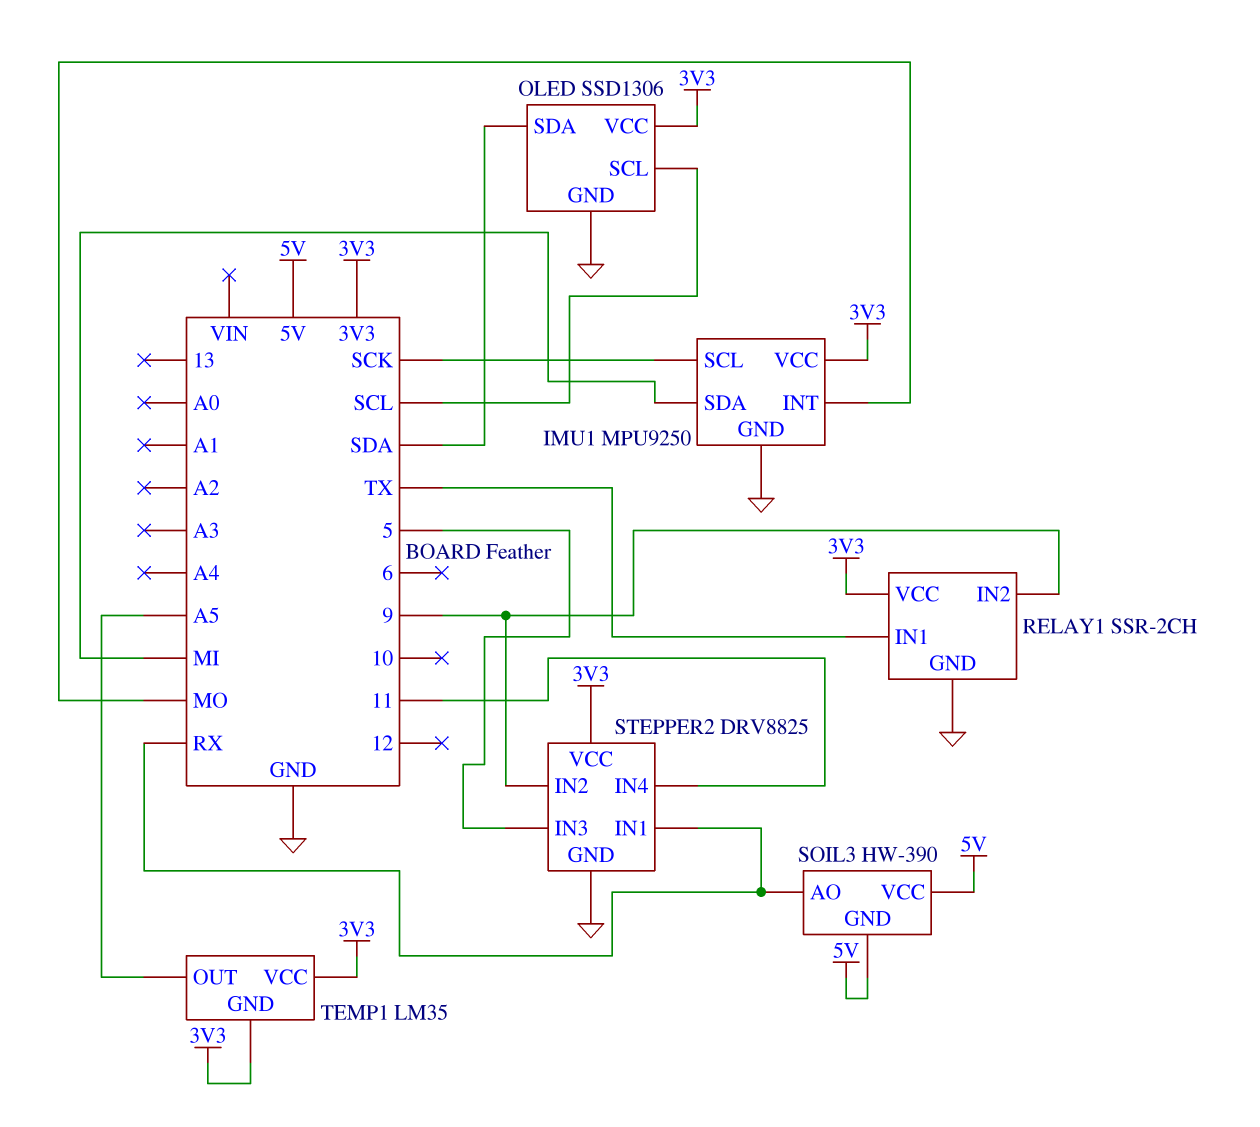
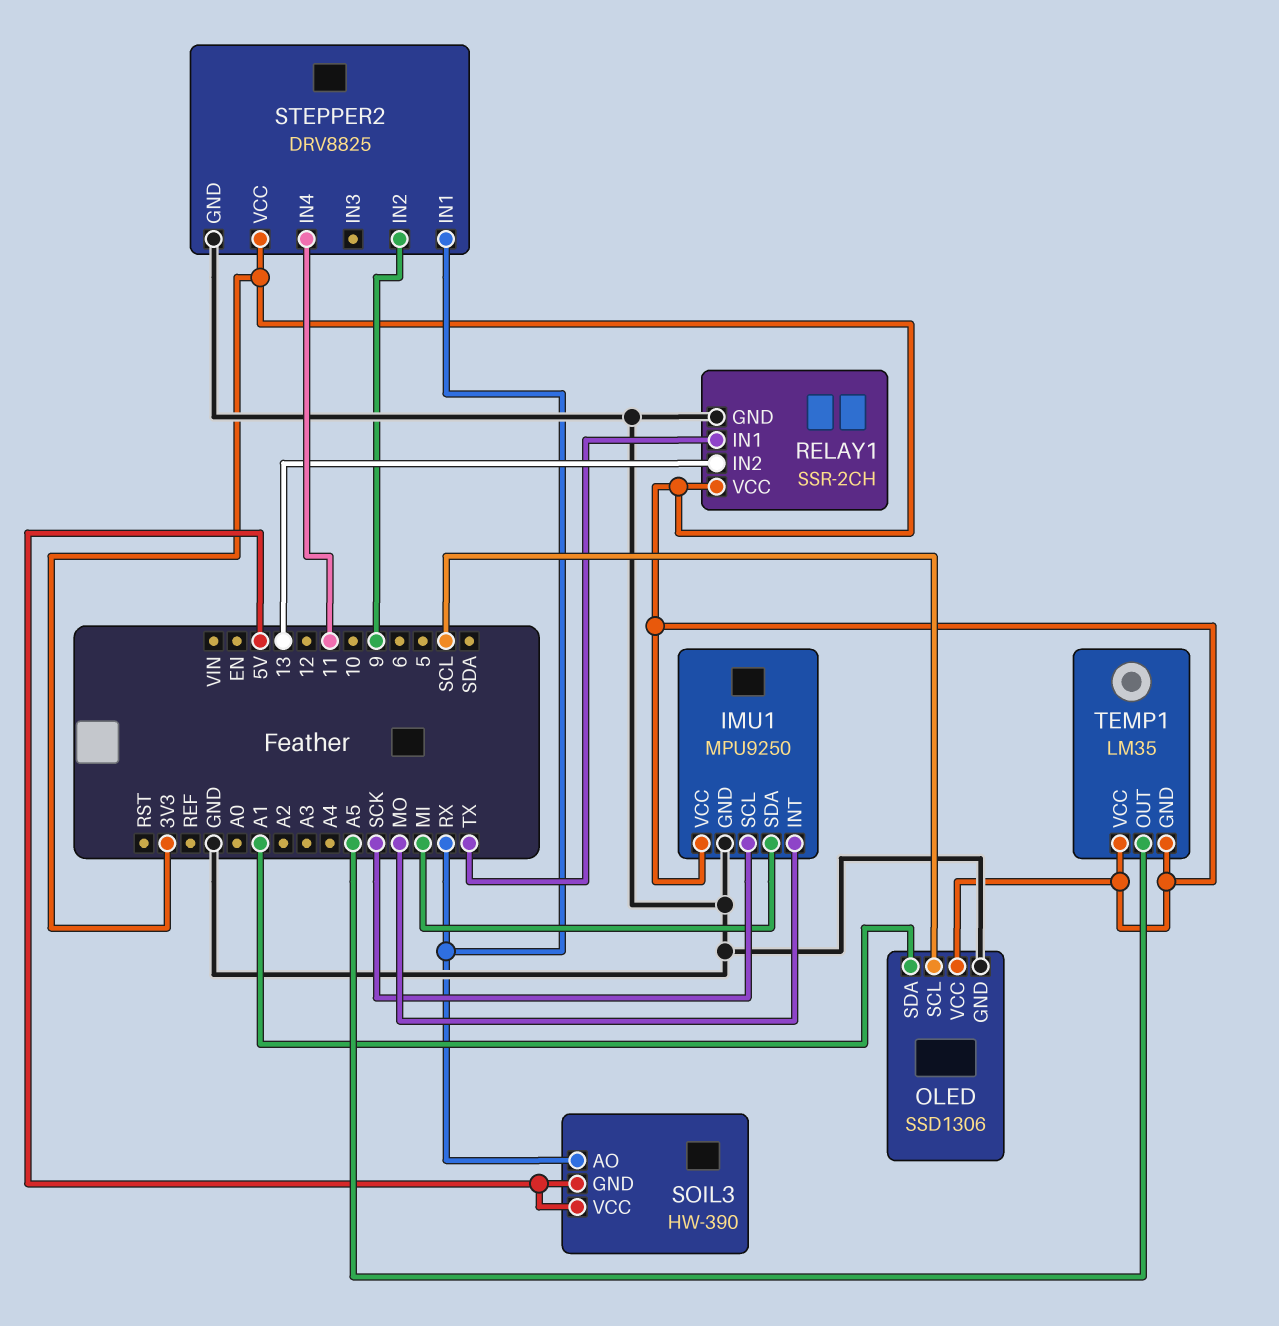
OLED pin SDA: SDA -> A1
RELAY1 pin IN2: 9 -> 13
STEPPER2 pin IN3: 5 -> none

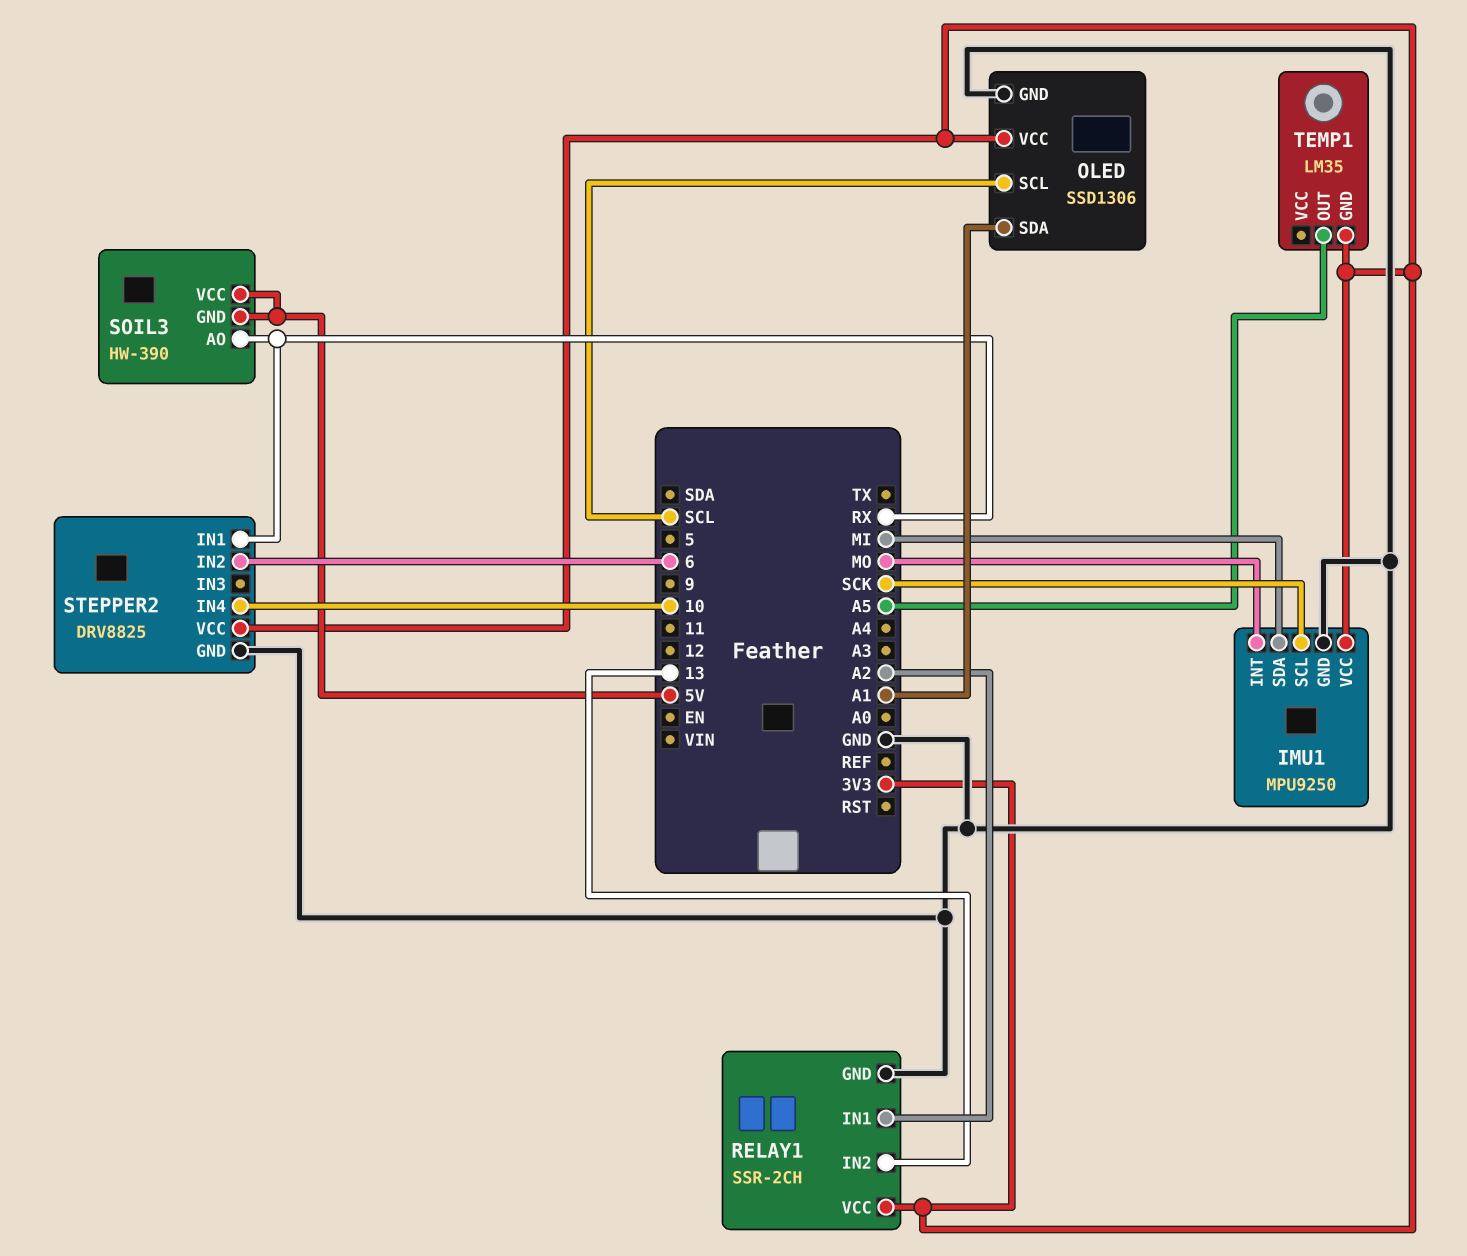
RELAY1 pin IN1: TX -> A2
STEPPER2 pin IN2: 9 -> 6
STEPPER2 pin IN4: 11 -> 10
TEMP1 pin VCC: 3V3 -> none

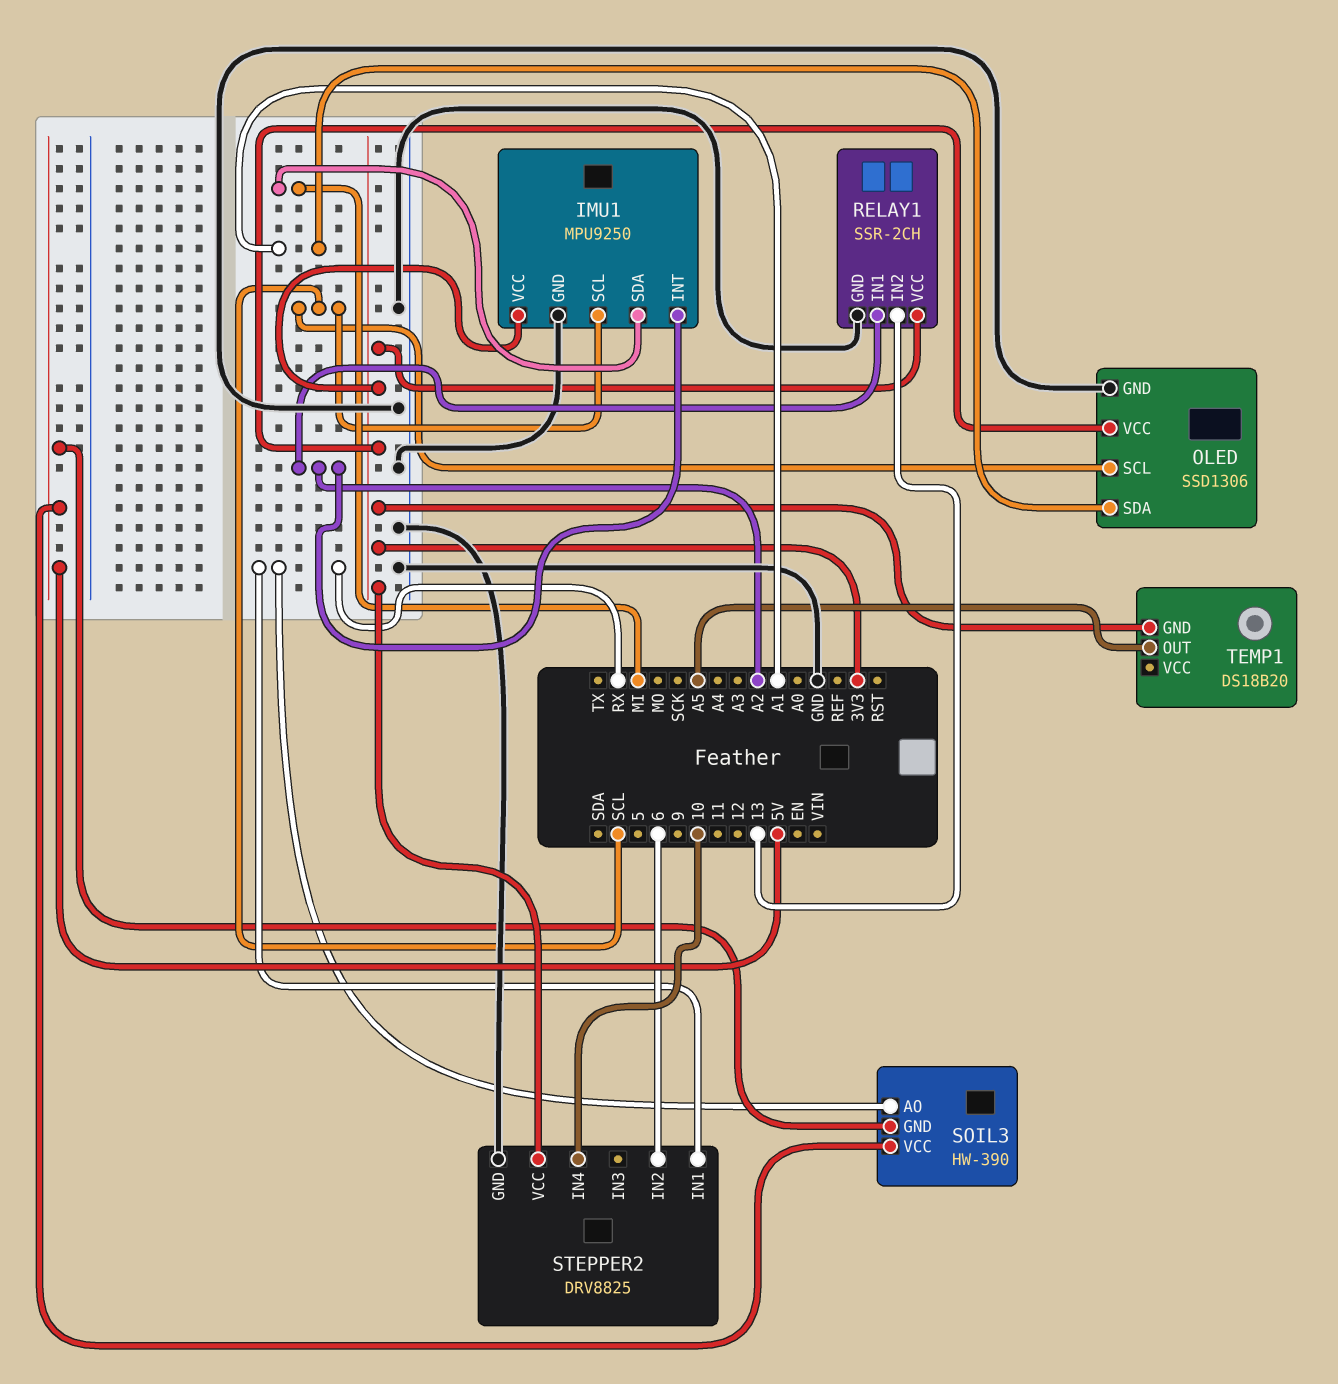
IMU1 pin INT: MO -> A2
IMU1 pin SCL: SCK -> SCL
TEMP1: LM35 -> DS18B20

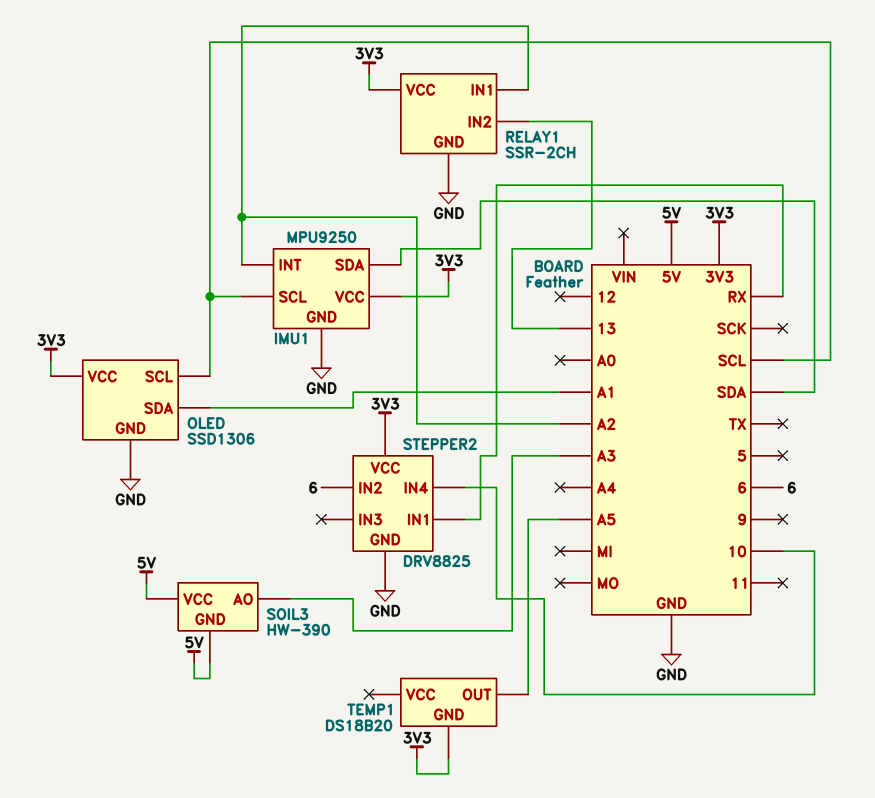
IMU1 pin SDA: MI -> SDA
SOIL3 pin AO: RX -> A3

